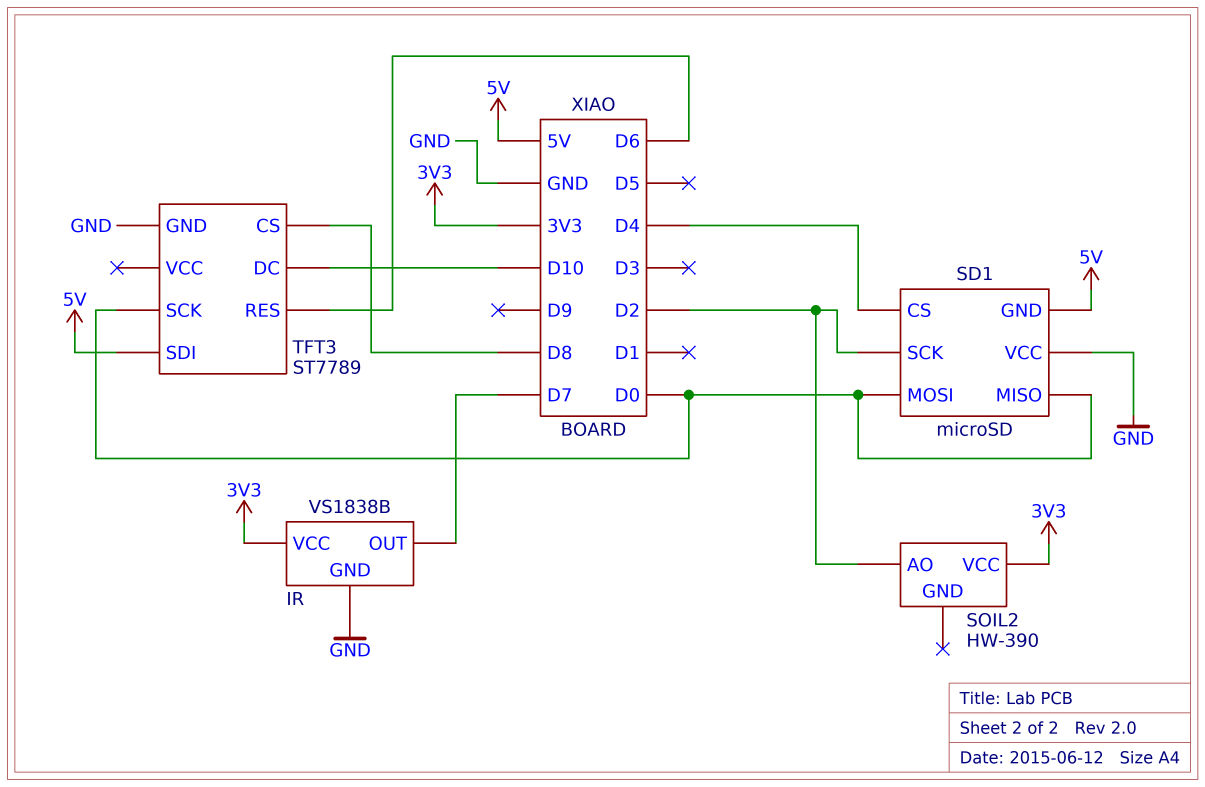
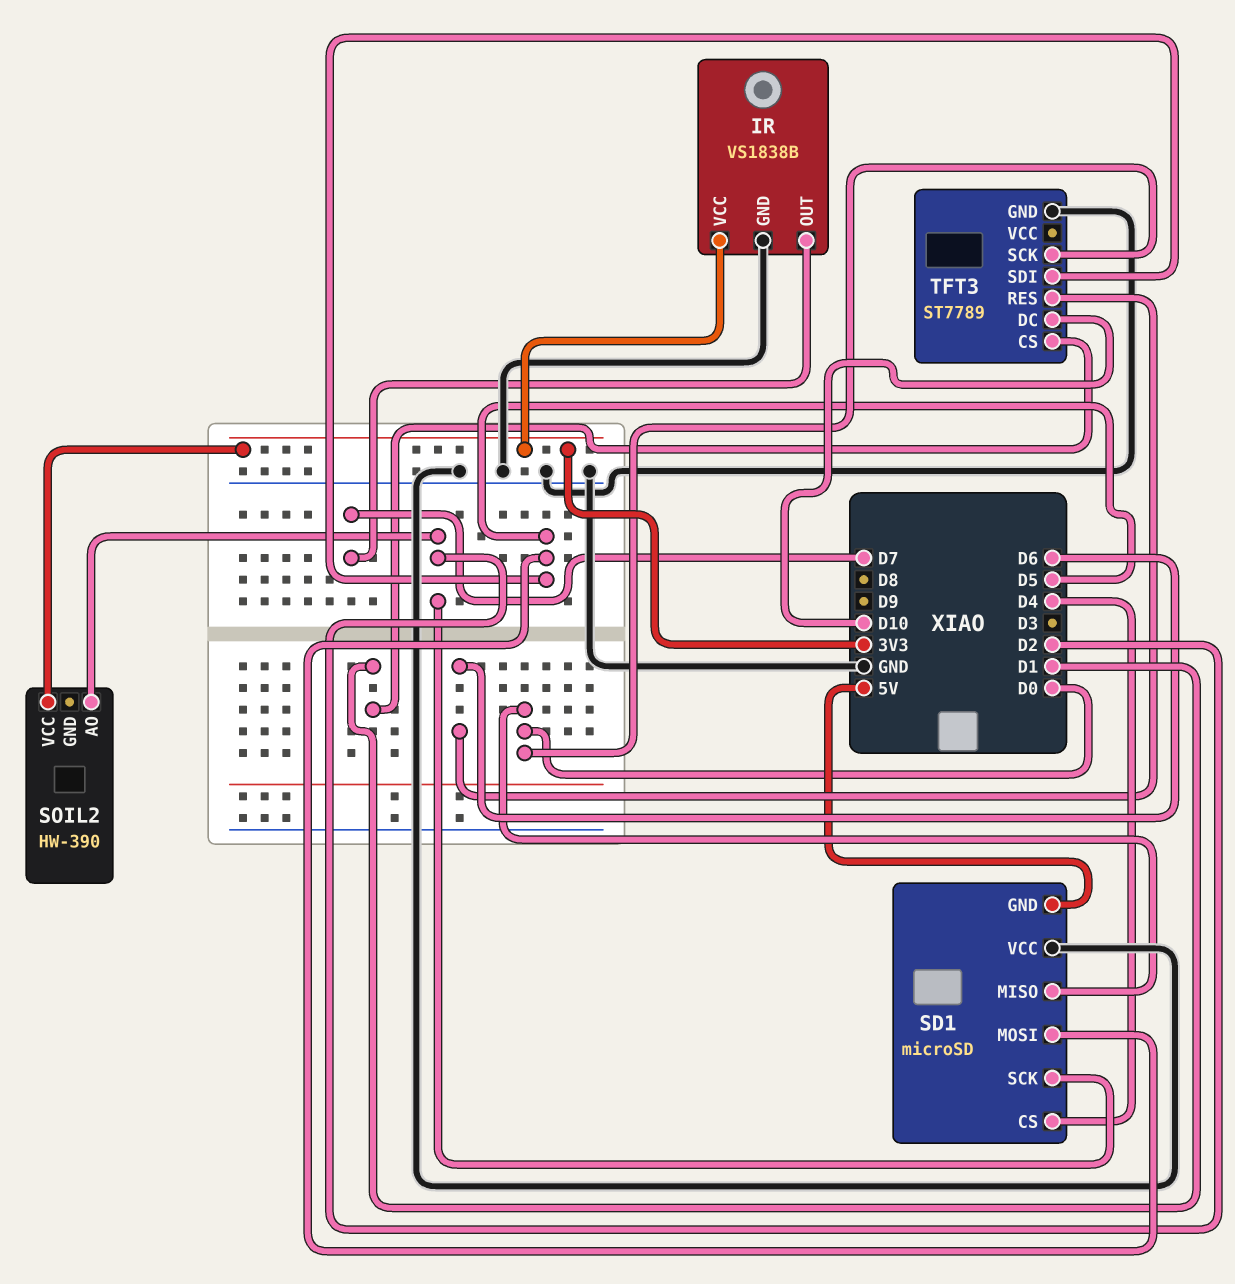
SD1 pin MOSI: D0 -> D5
TFT3 pin CS: D8 -> D1
TFT3 pin SDI: 5V -> D5

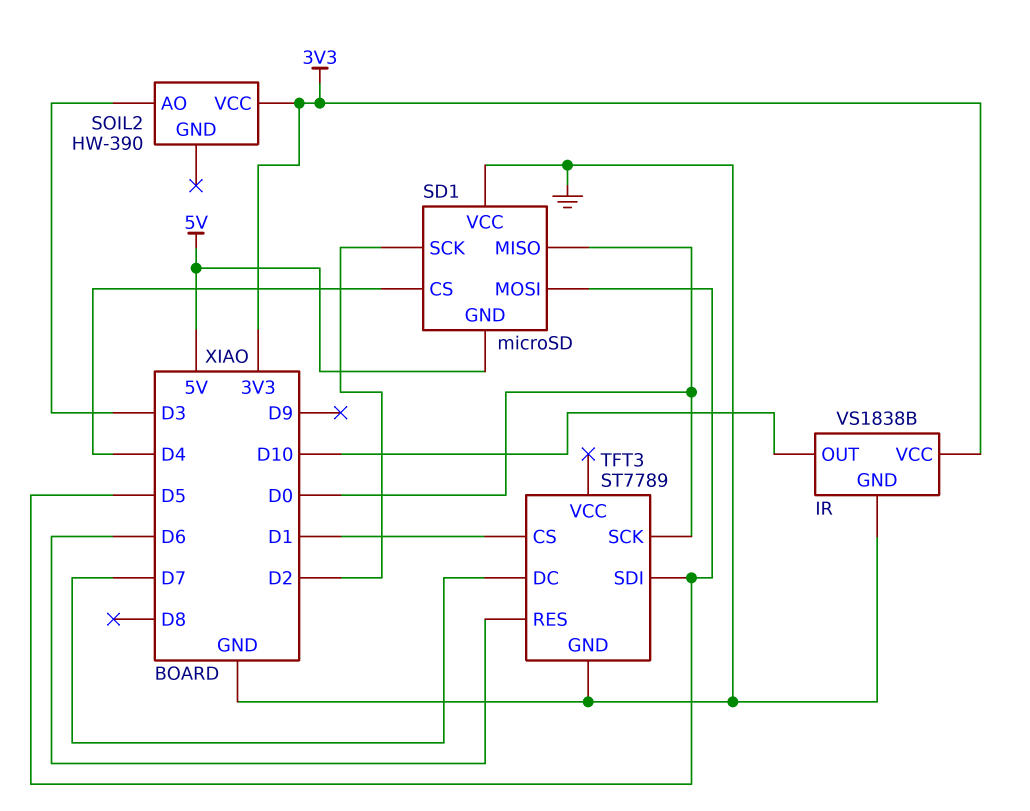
IR pin OUT: D7 -> D10
SOIL2 pin AO: D2 -> D3
TFT3 pin DC: D10 -> D7

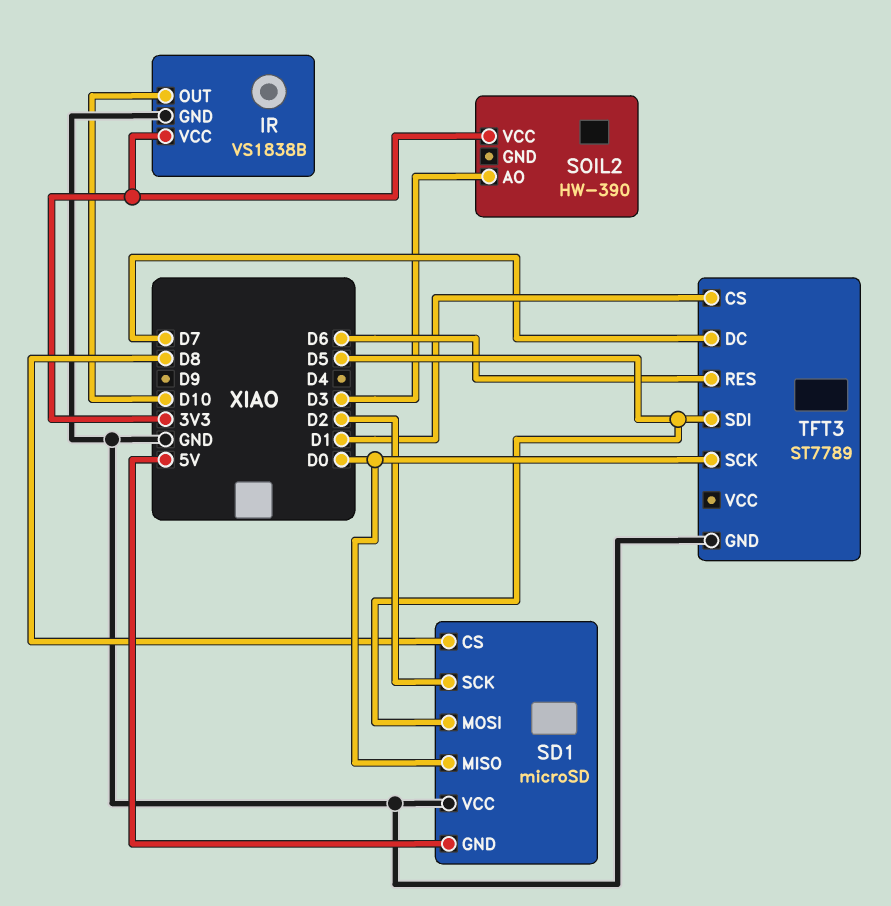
SD1 pin CS: D4 -> D8

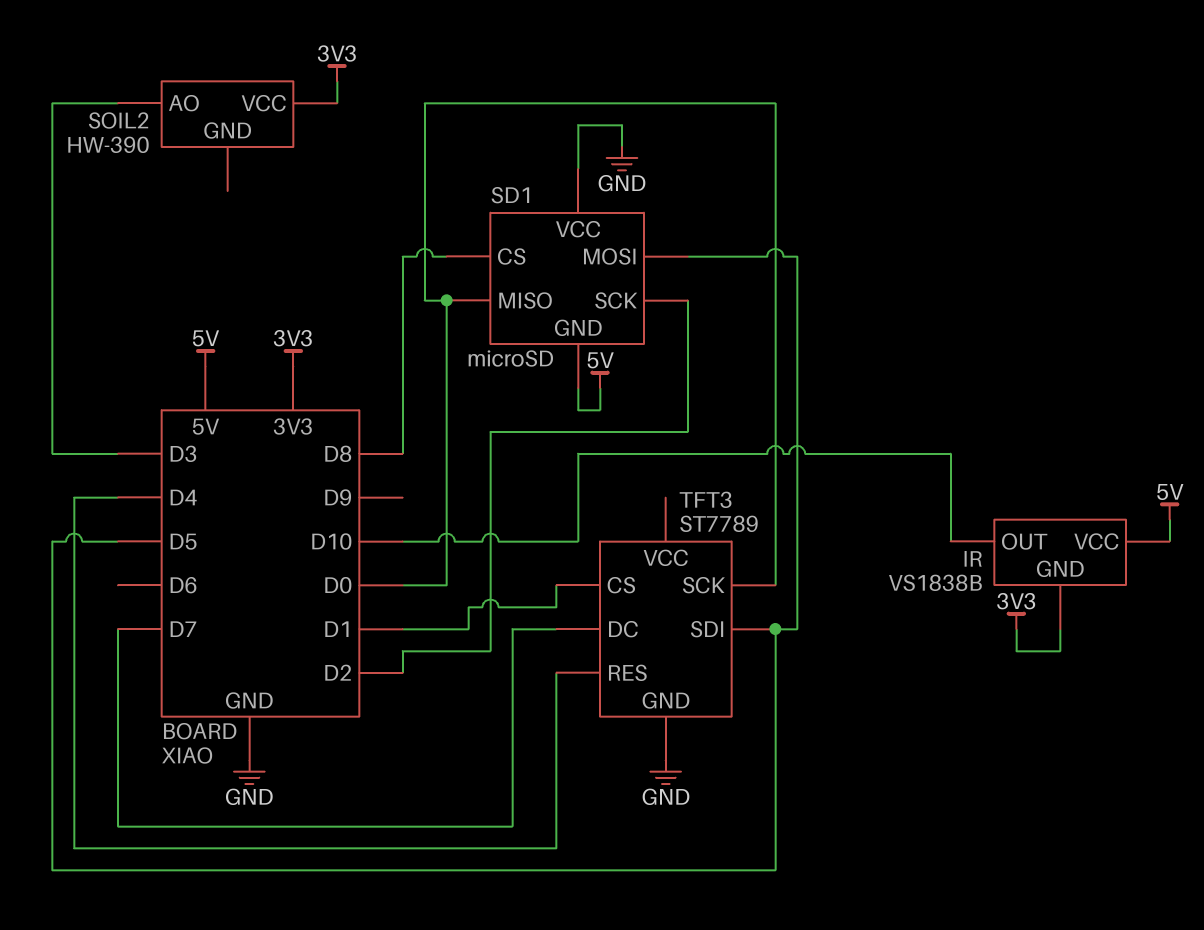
IR pin GND: GND -> 3V3
IR pin VCC: 3V3 -> 5V
TFT3 pin RES: D6 -> D4

